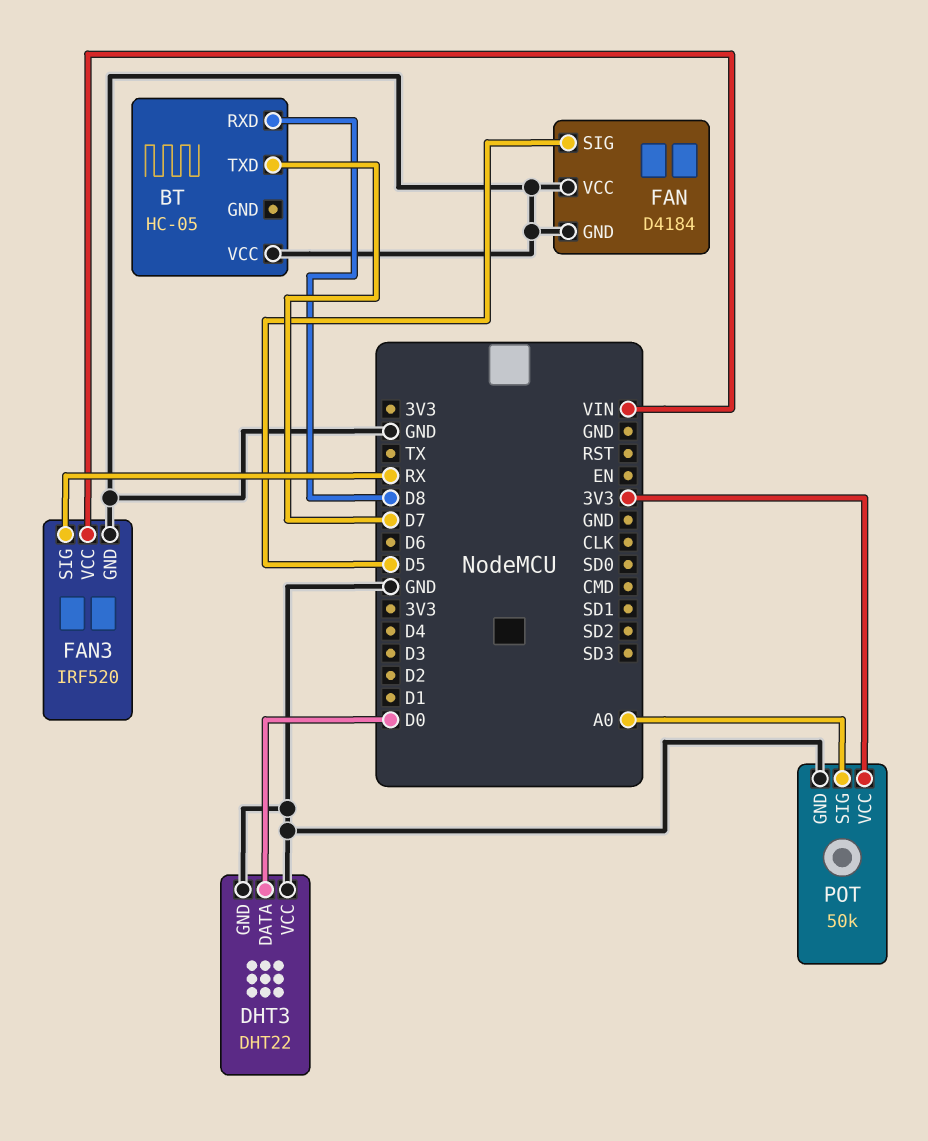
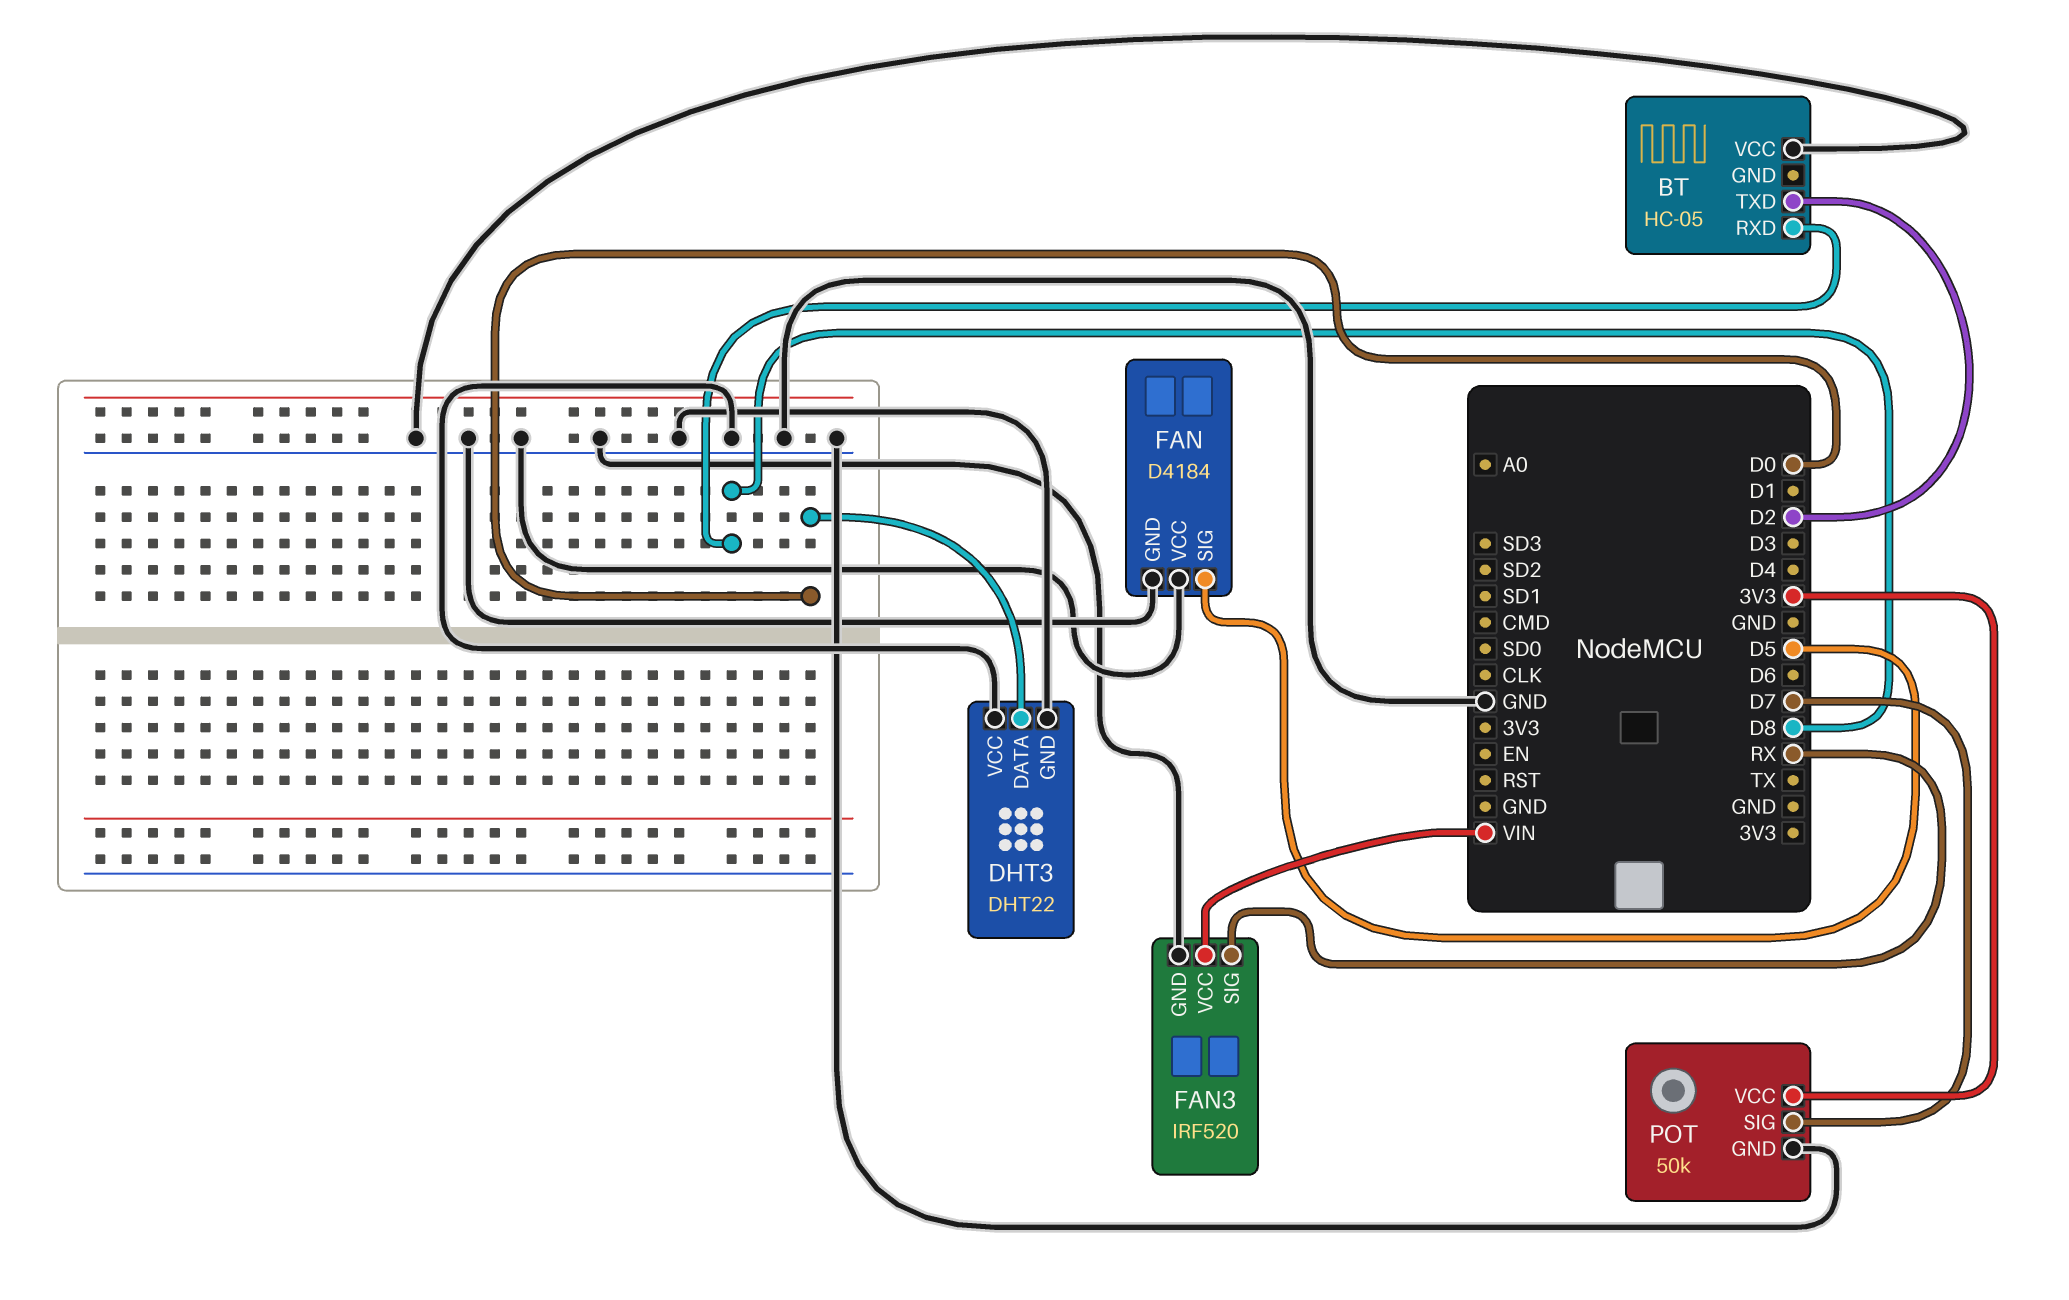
BT pin TXD: D7 -> D2
POT pin SIG: A0 -> D7

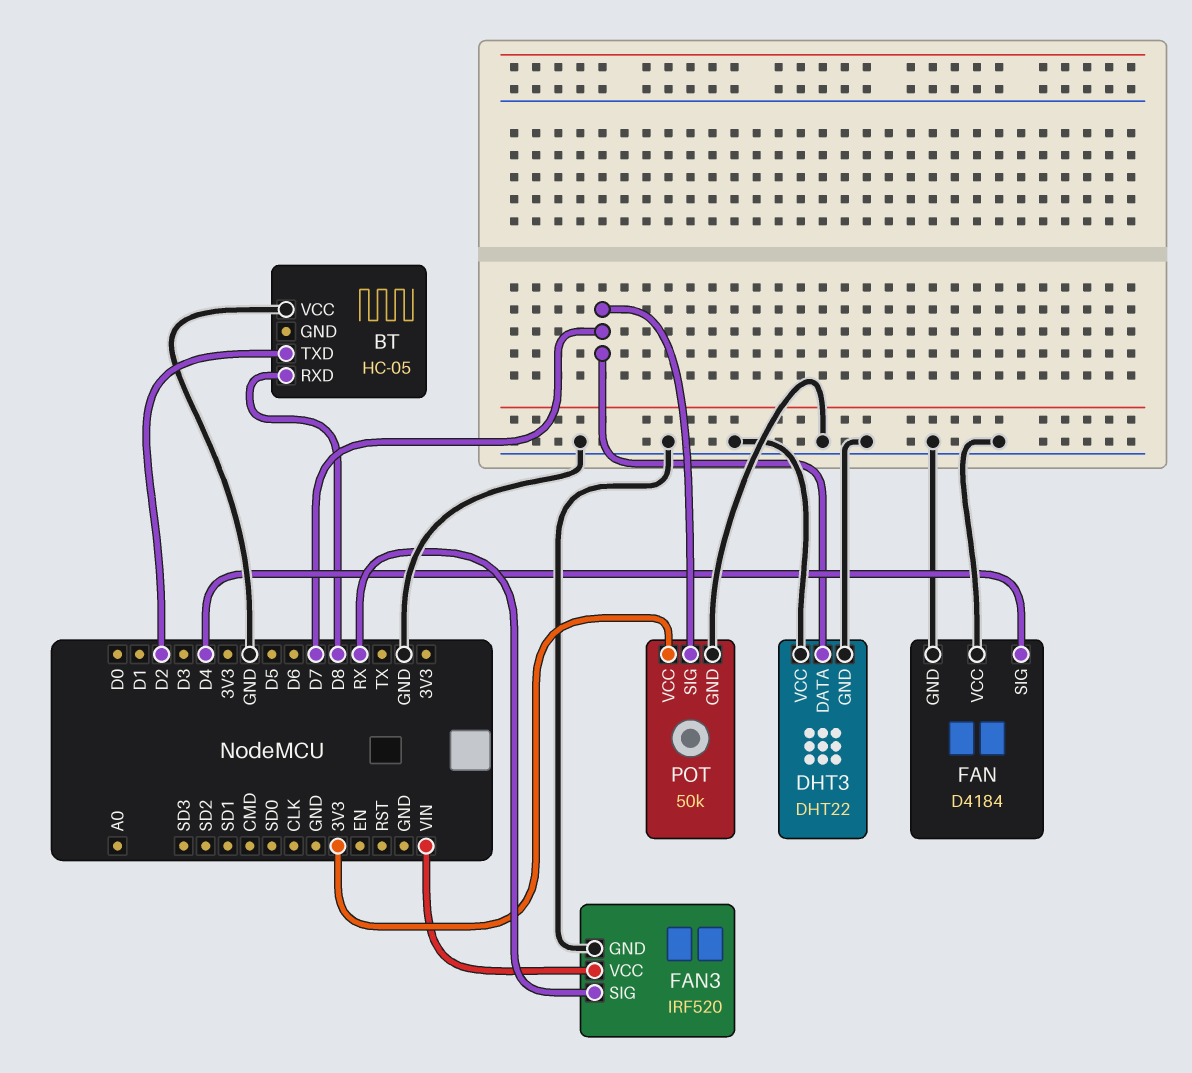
DHT3 pin DATA: D0 -> D7
FAN pin SIG: D5 -> D4

